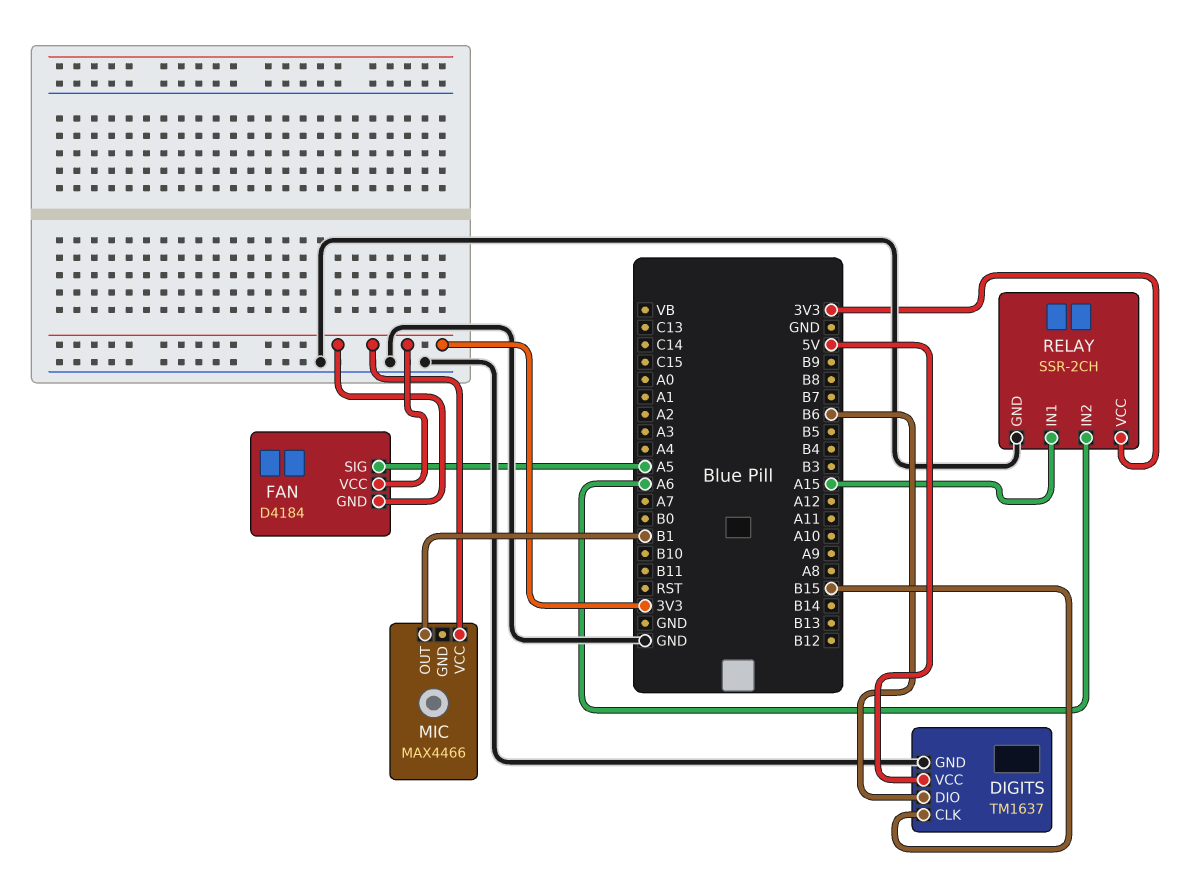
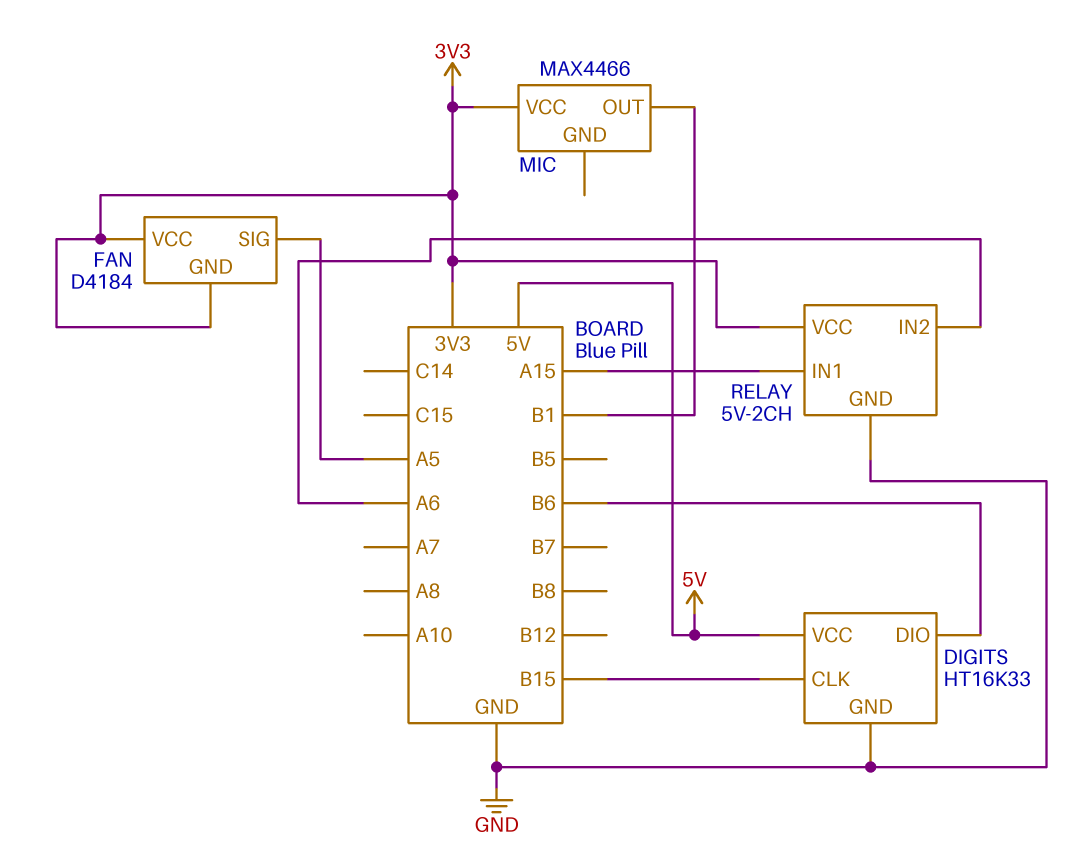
DIGITS: TM1637 -> HT16K33
RELAY: SSR-2CH -> 5V-2CH

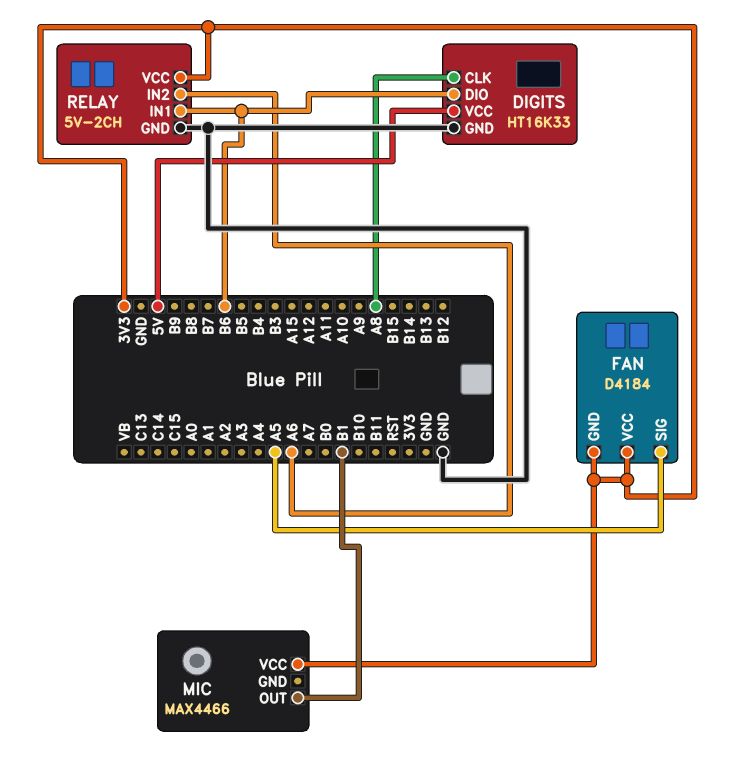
DIGITS pin CLK: B15 -> A8
RELAY pin IN1: A15 -> B6

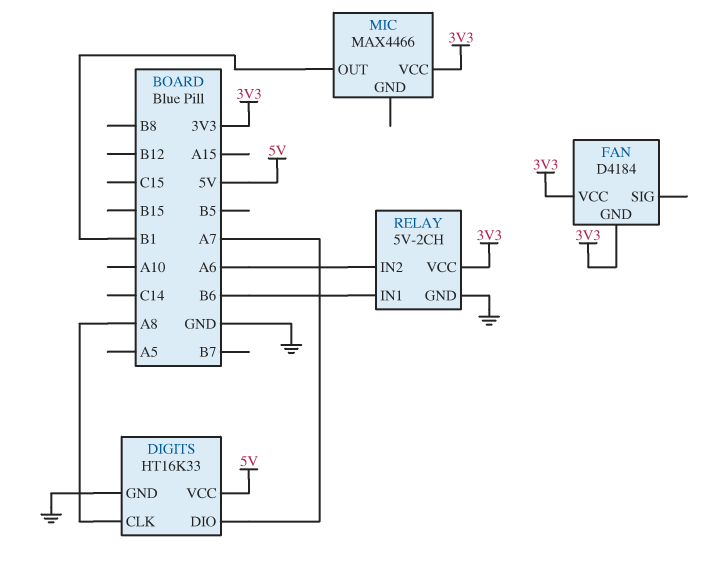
DIGITS pin DIO: B6 -> A7
FAN pin SIG: A5 -> none

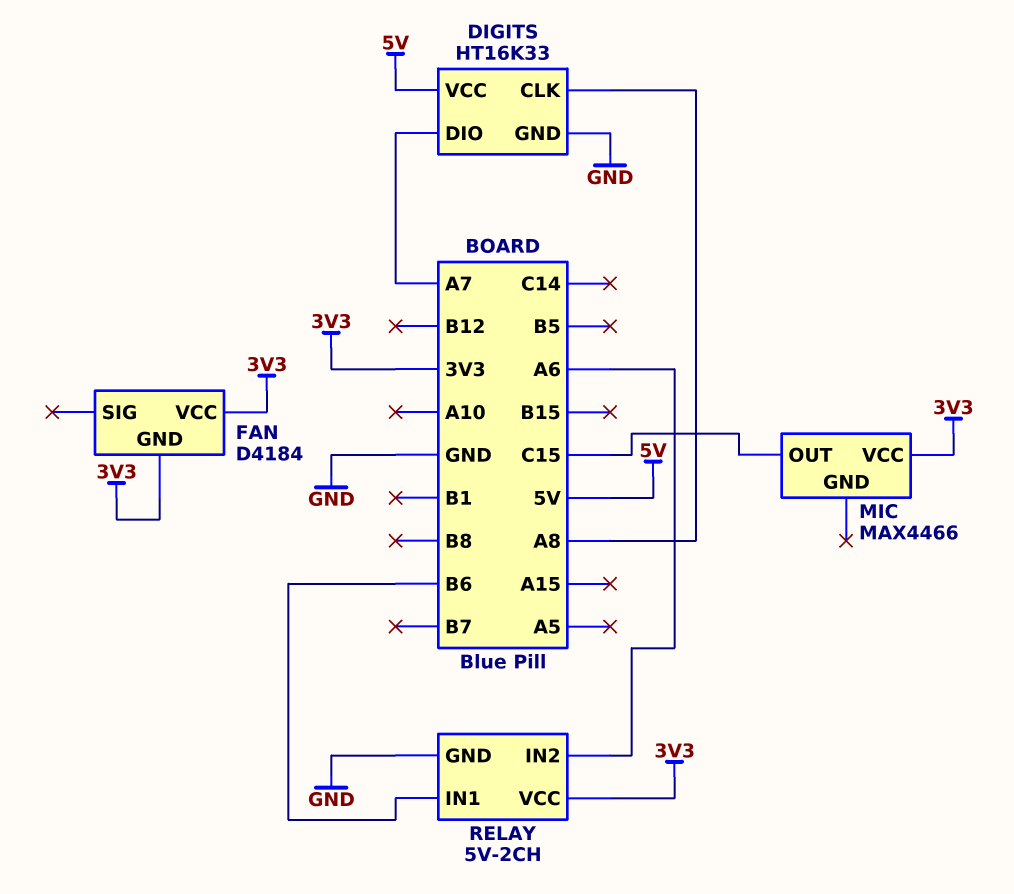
MIC pin OUT: B1 -> C15

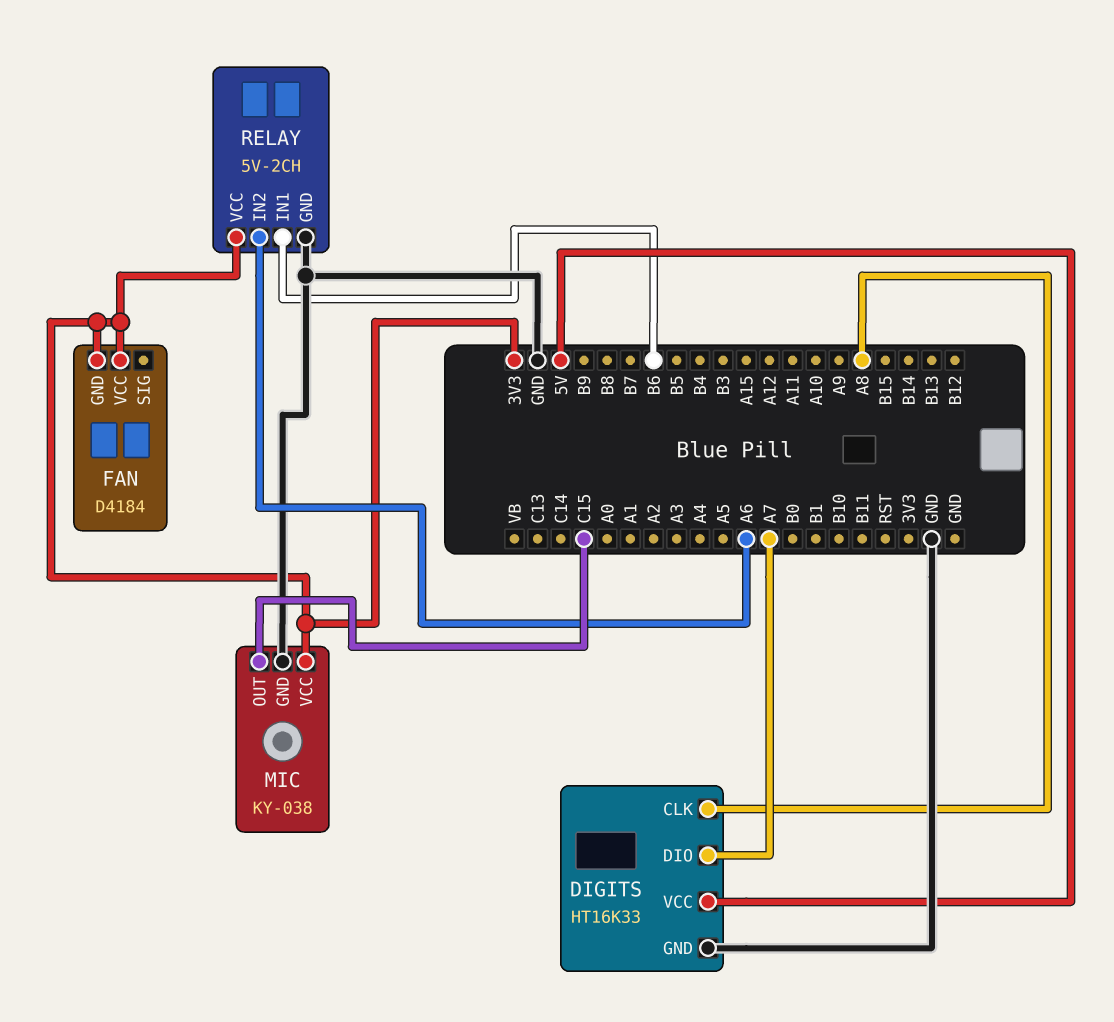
MIC: MAX4466 -> KY-038
MIC pin GND: none -> GND

